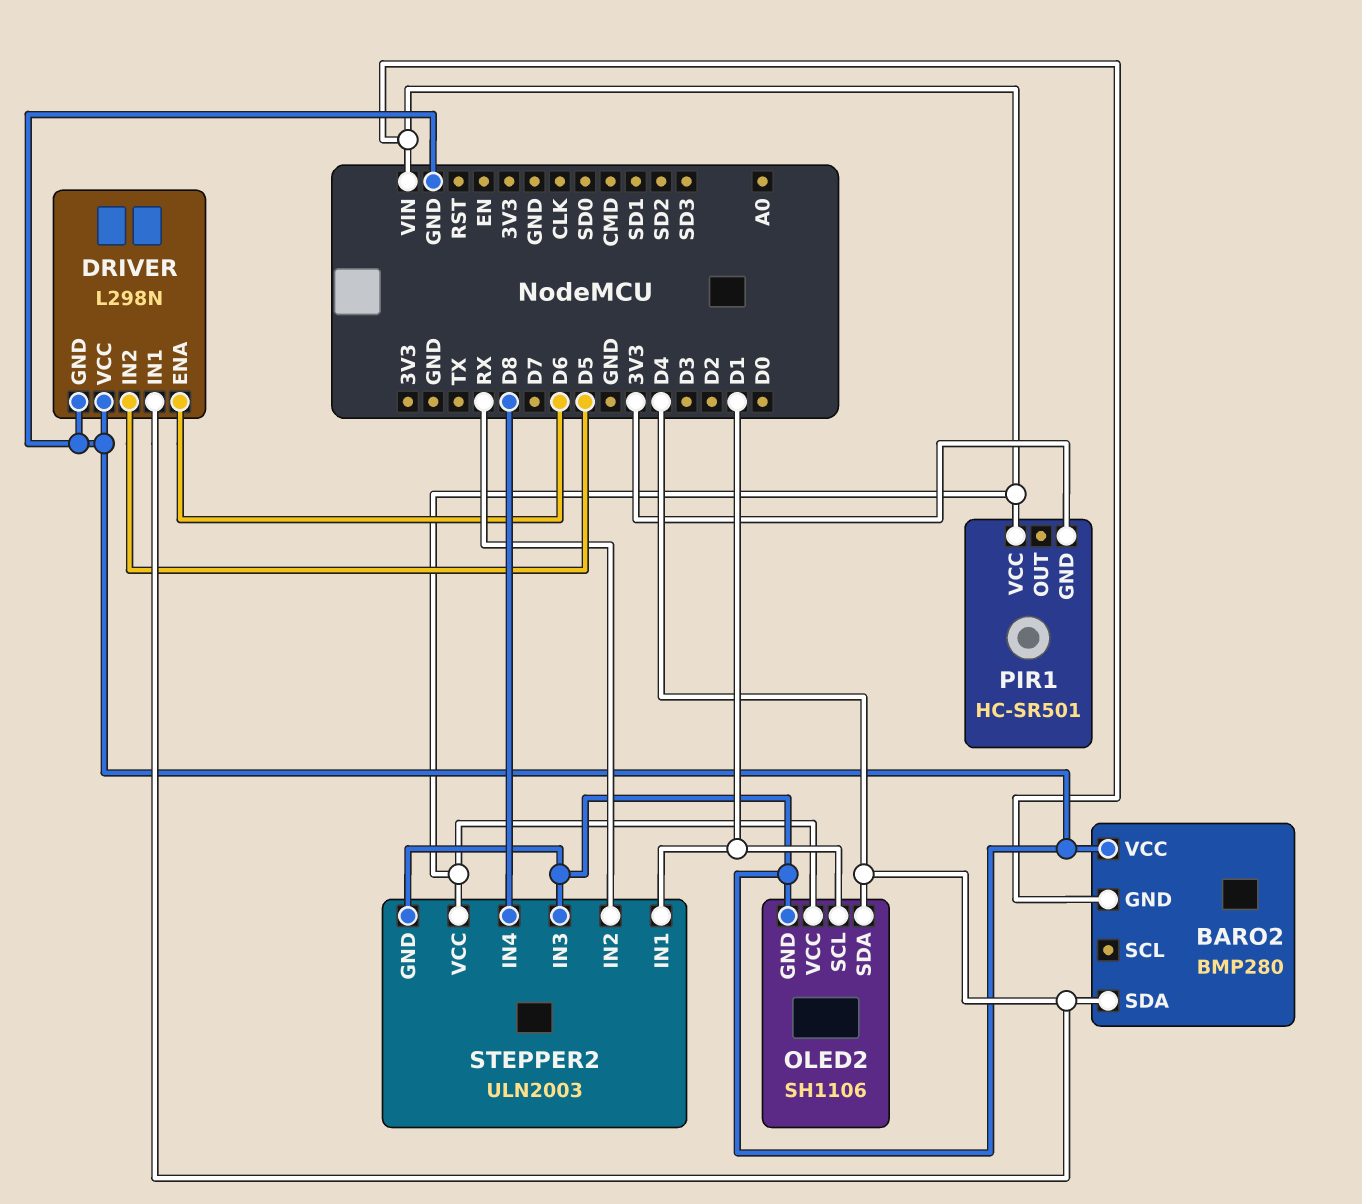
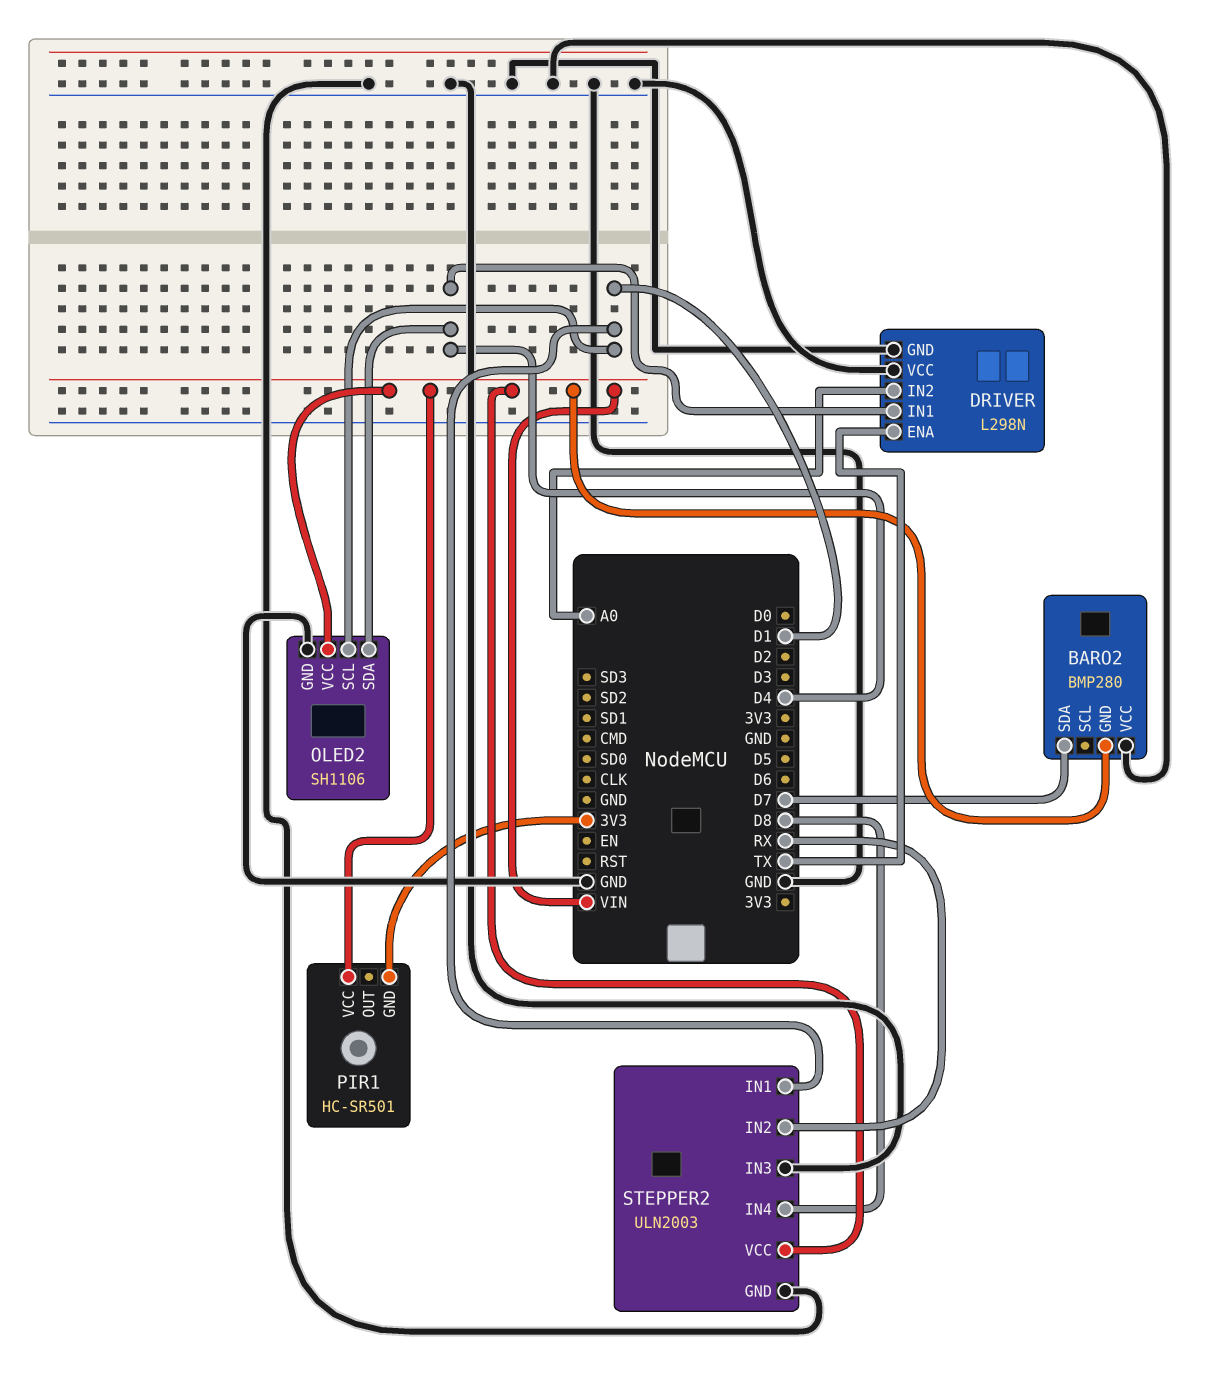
BARO2 pin SDA: D4 -> D7
DRIVER pin ENA: D6 -> TX
DRIVER pin IN2: D5 -> A0

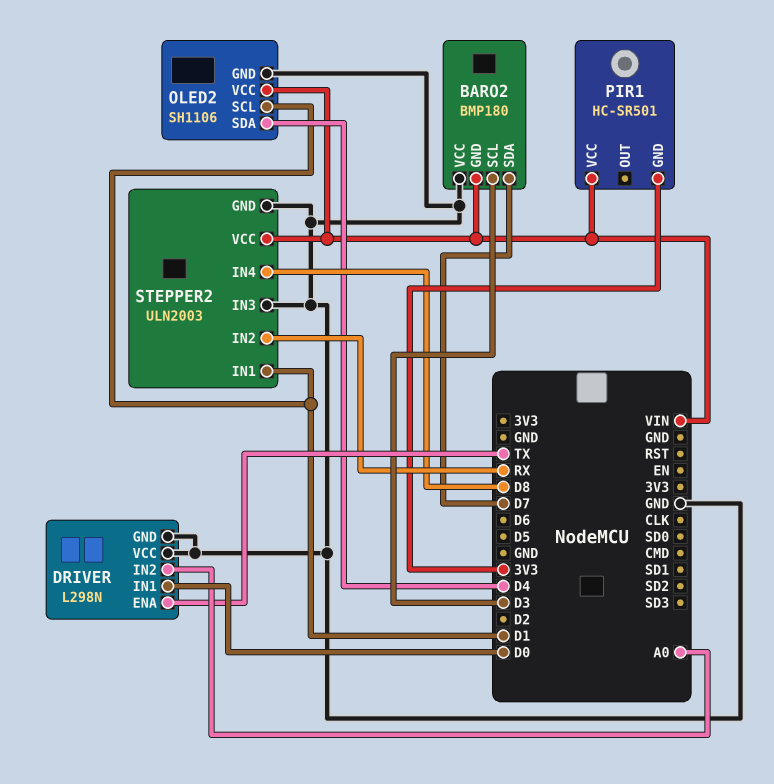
BARO2: BMP280 -> BMP180
BARO2 pin SCL: none -> D3
DRIVER pin IN1: D4 -> D0

